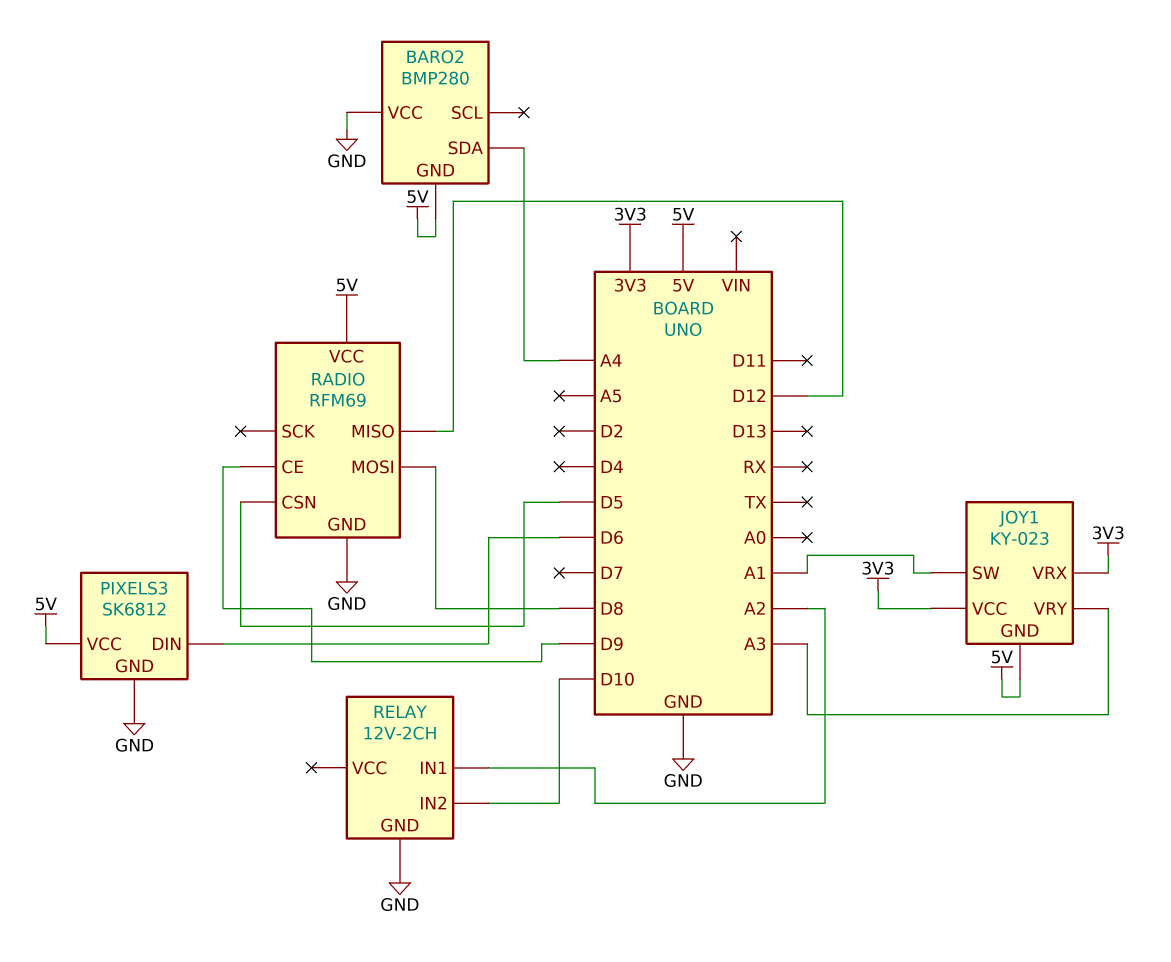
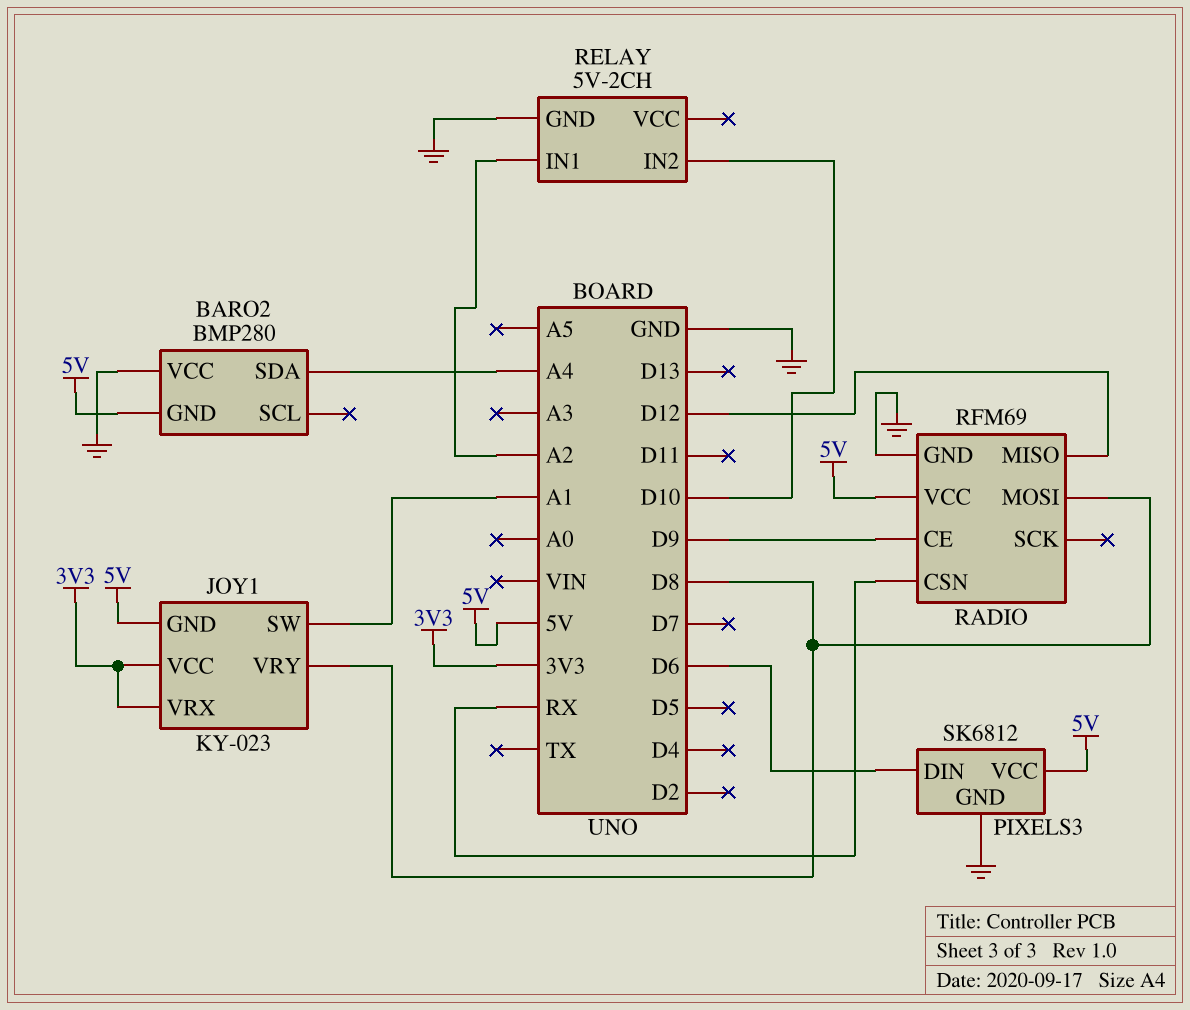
JOY1 pin VRY: A3 -> D8
RADIO pin CSN: D5 -> RX
RELAY: 12V-2CH -> 5V-2CH

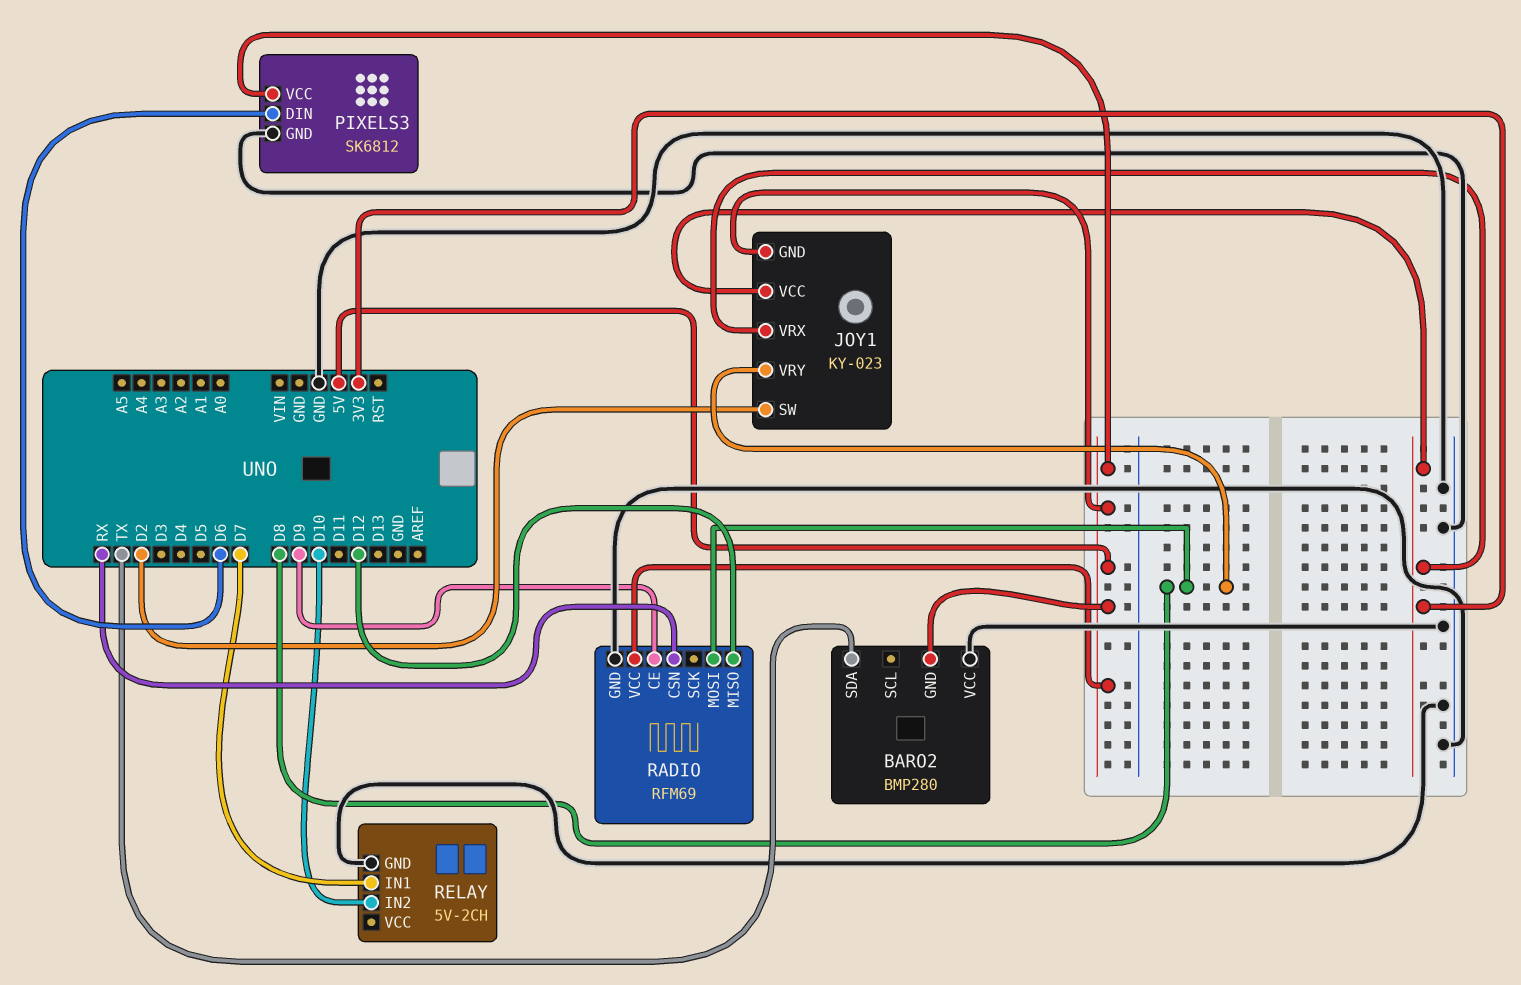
BARO2 pin SDA: A4 -> TX
JOY1 pin SW: A1 -> D2
RELAY pin IN1: A2 -> D7

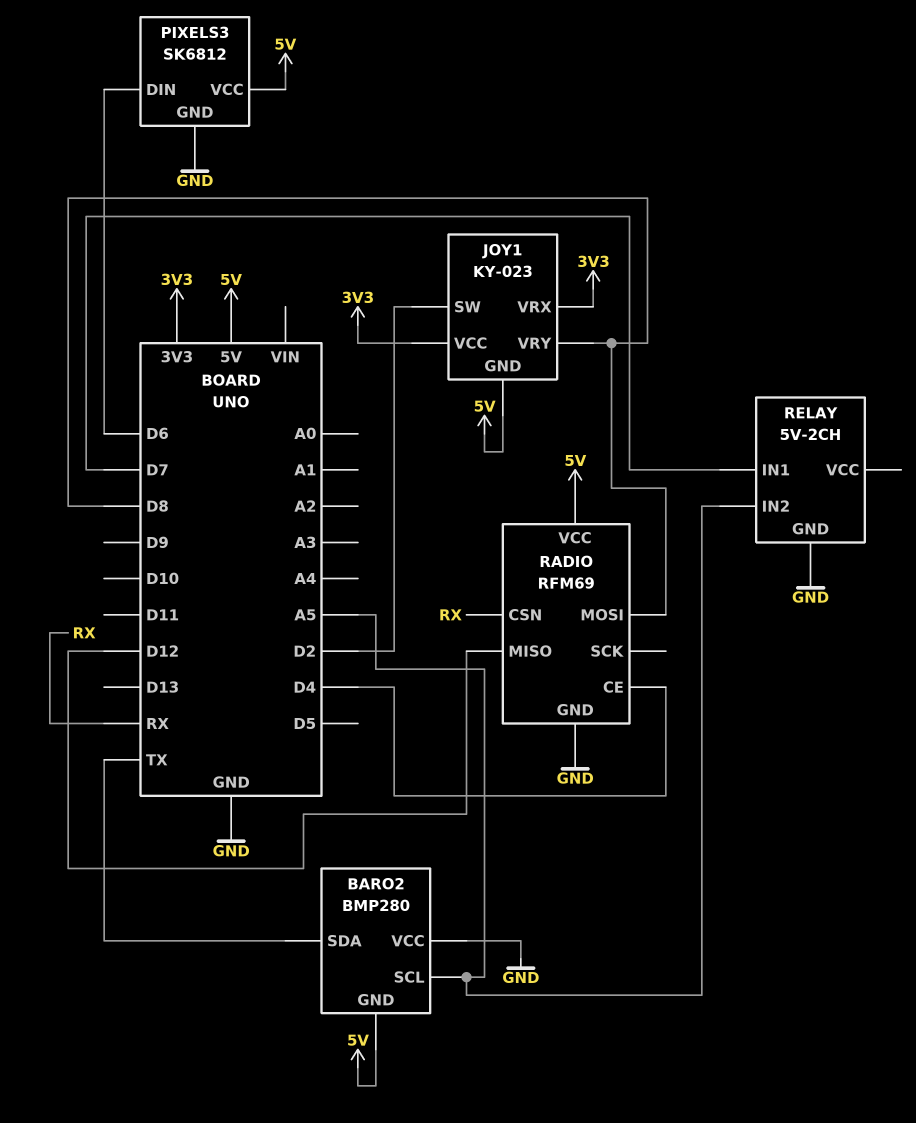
BARO2 pin SCL: none -> A5
RADIO pin CE: D9 -> D4
RELAY pin IN2: D10 -> A5

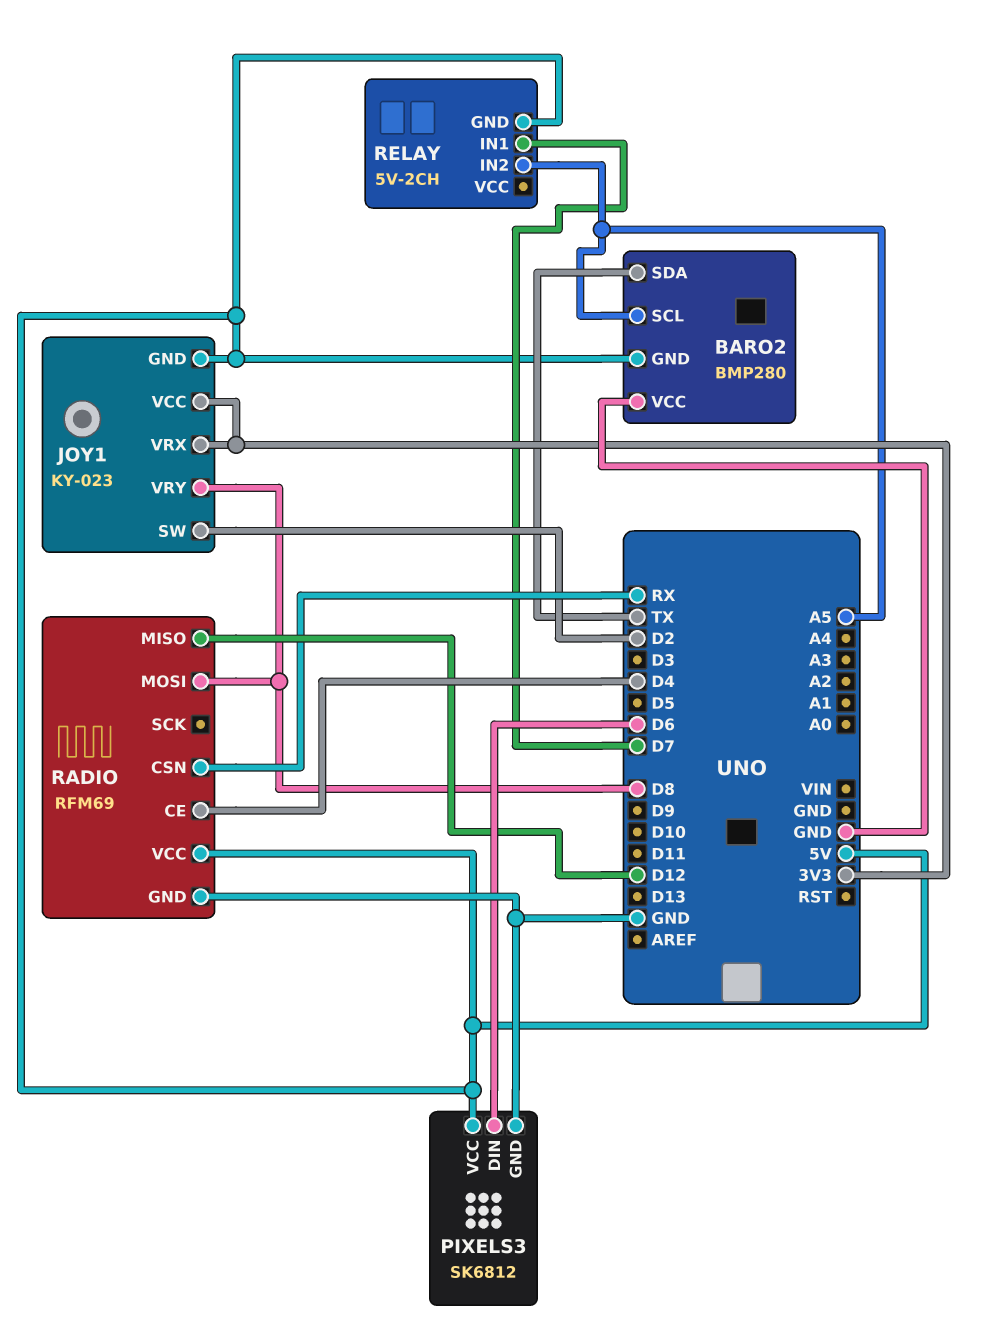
RELAY pin GND: GND -> 5V

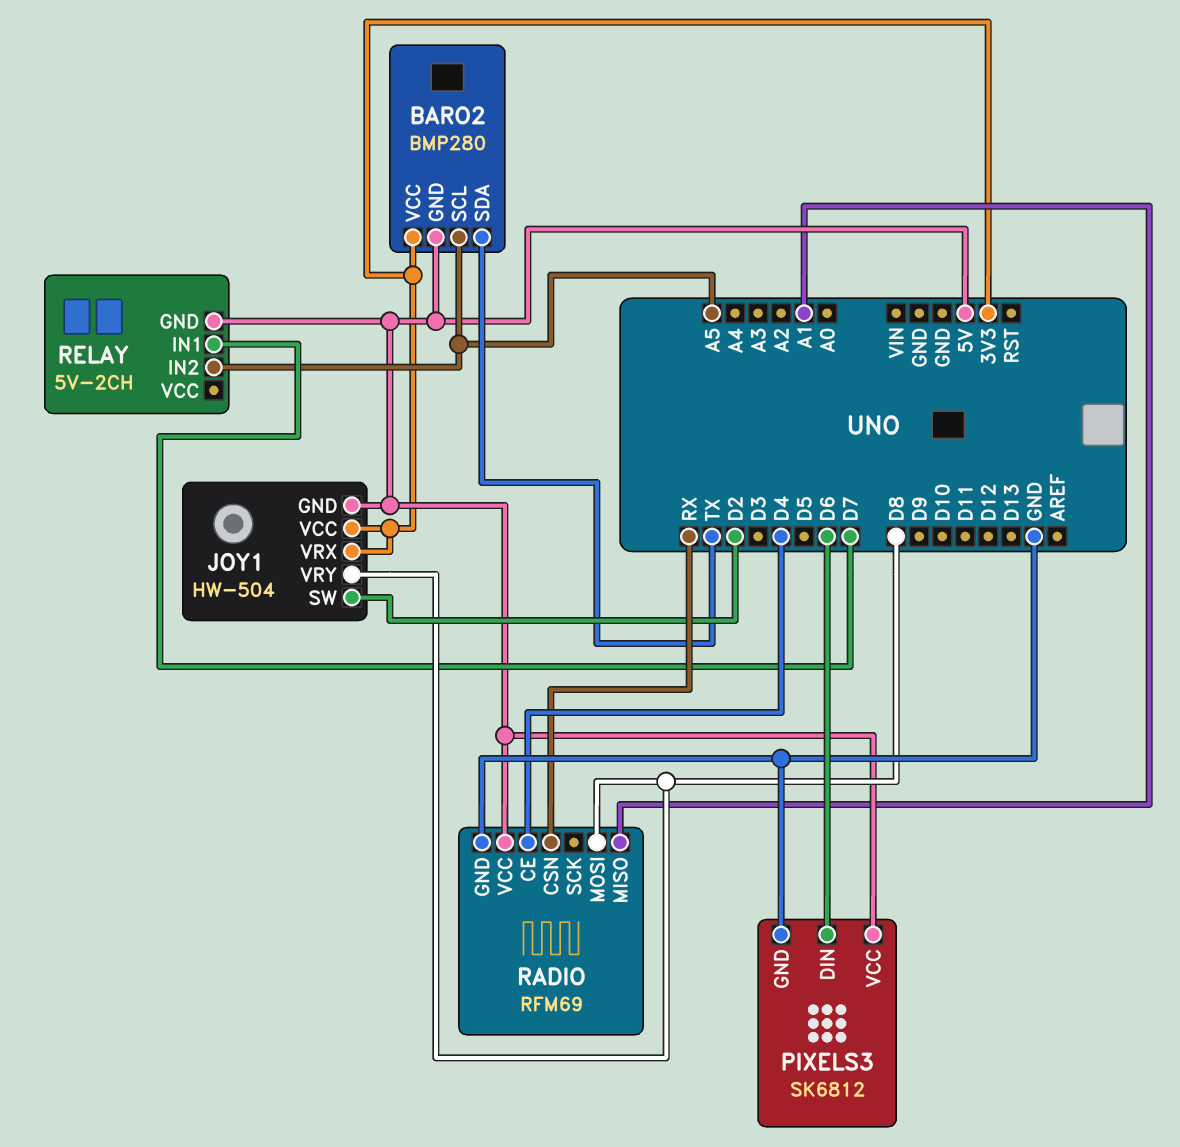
BARO2 pin VCC: GND -> 3V3
JOY1: KY-023 -> HW-504
RADIO pin MISO: D12 -> A1

